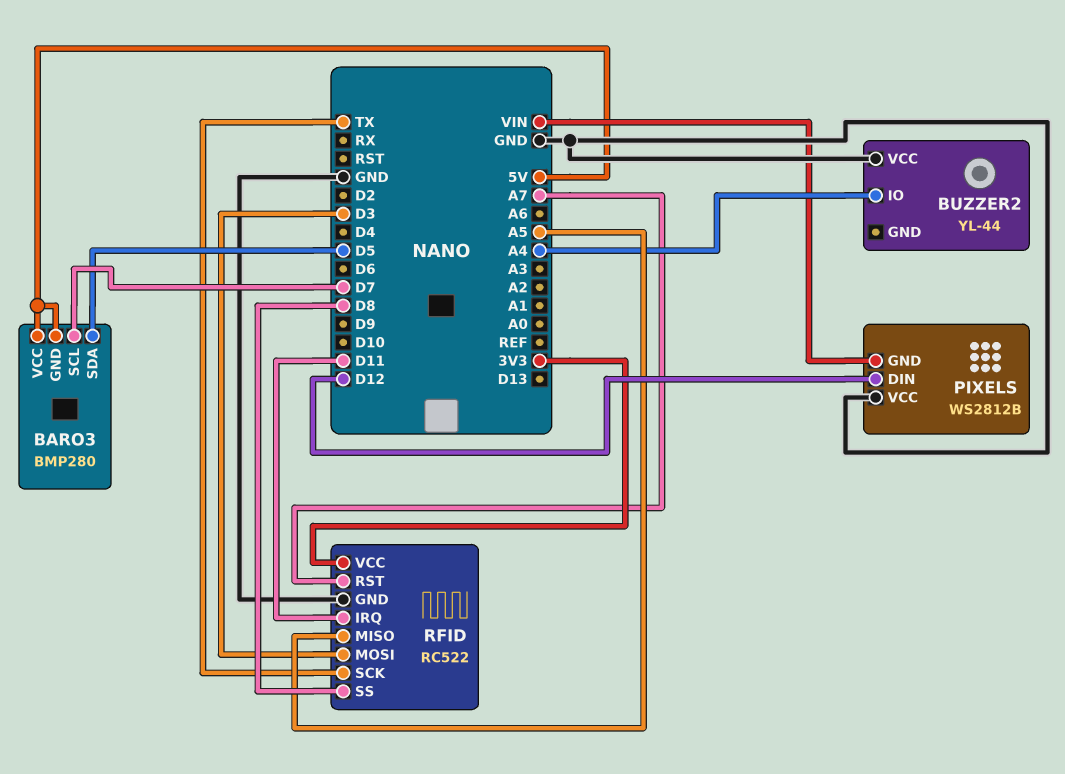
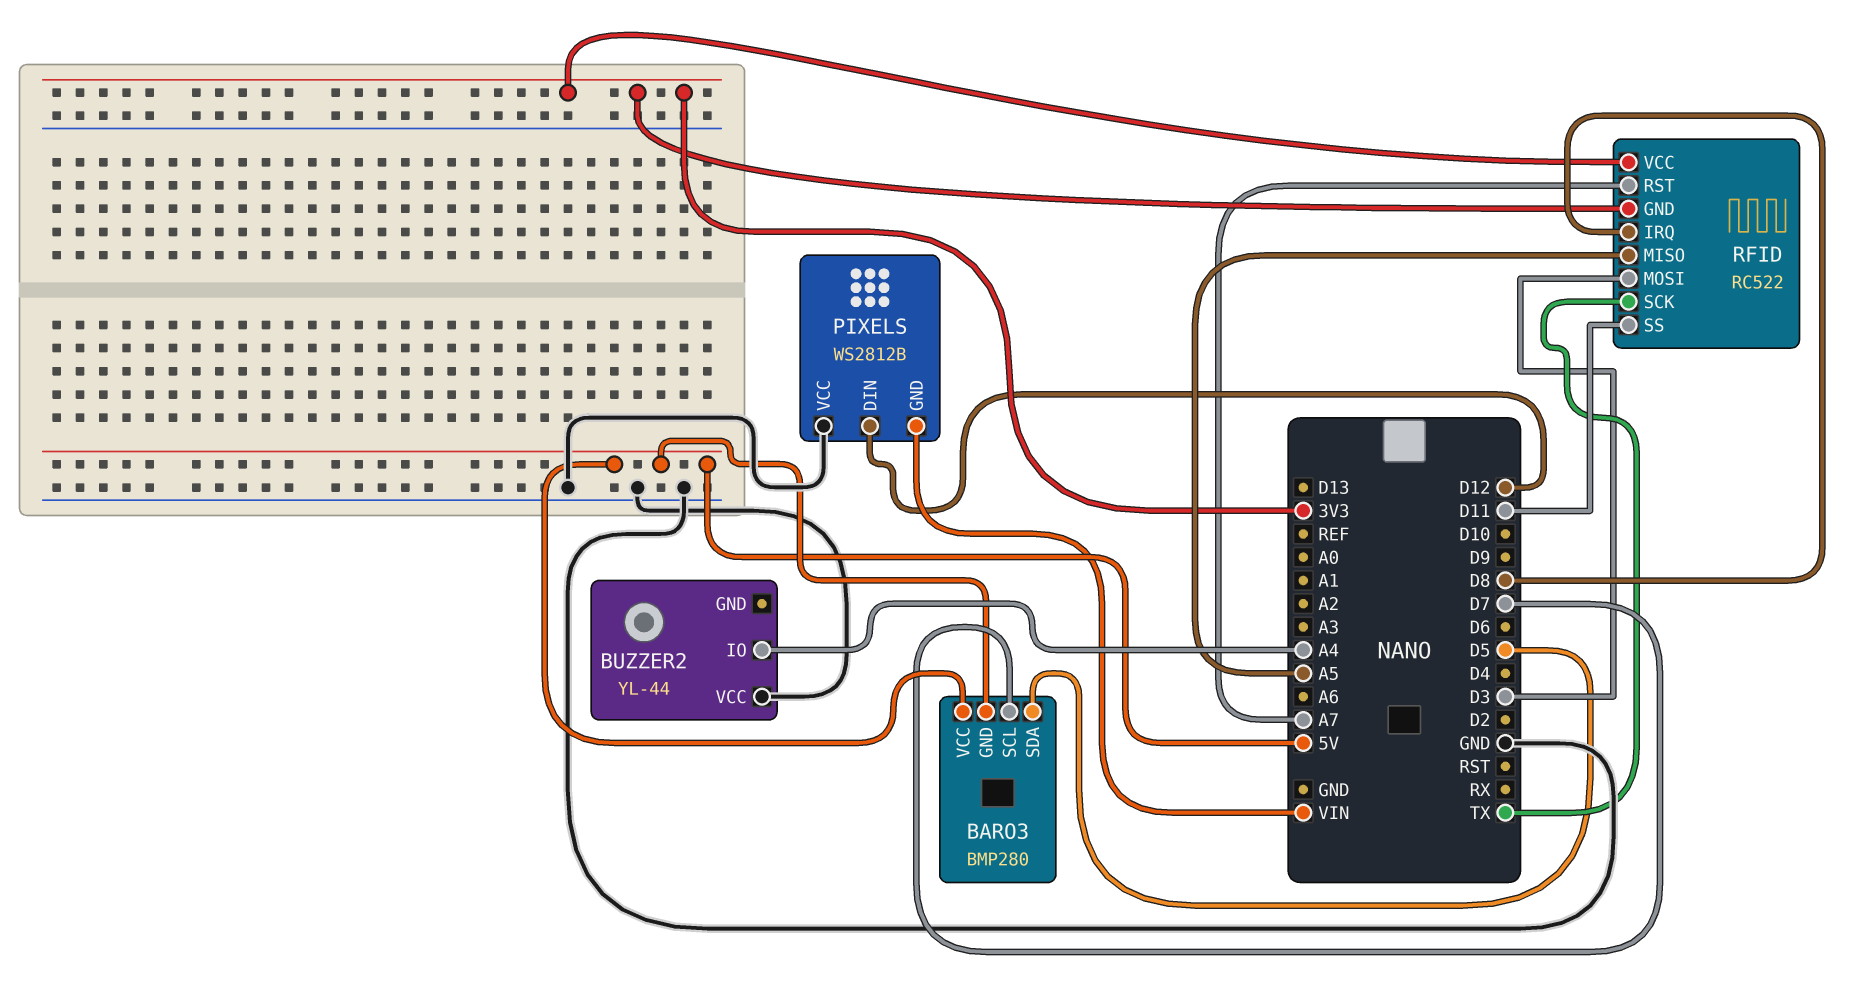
RFID pin GND: GND -> 3V3
RFID pin IRQ: D11 -> D8
RFID pin SS: D8 -> D11

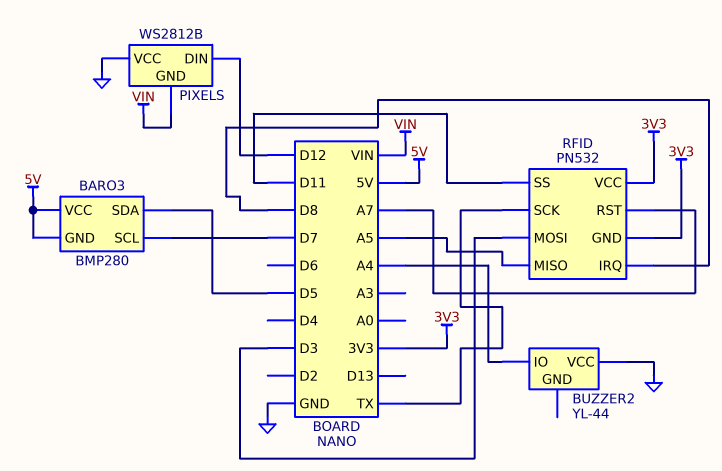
RFID: RC522 -> PN532

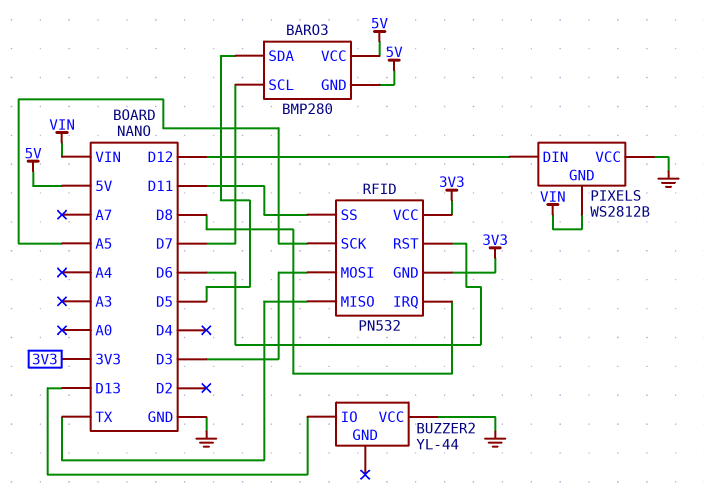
BUZZER2 pin IO: A4 -> D13
RFID pin MISO: A5 -> TX
RFID pin RST: A7 -> D6
RFID pin SCK: TX -> A5

